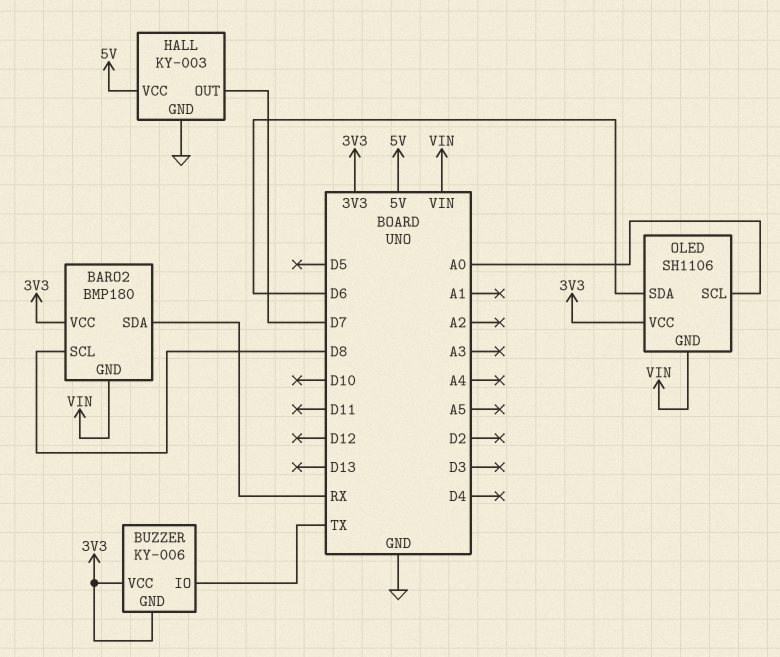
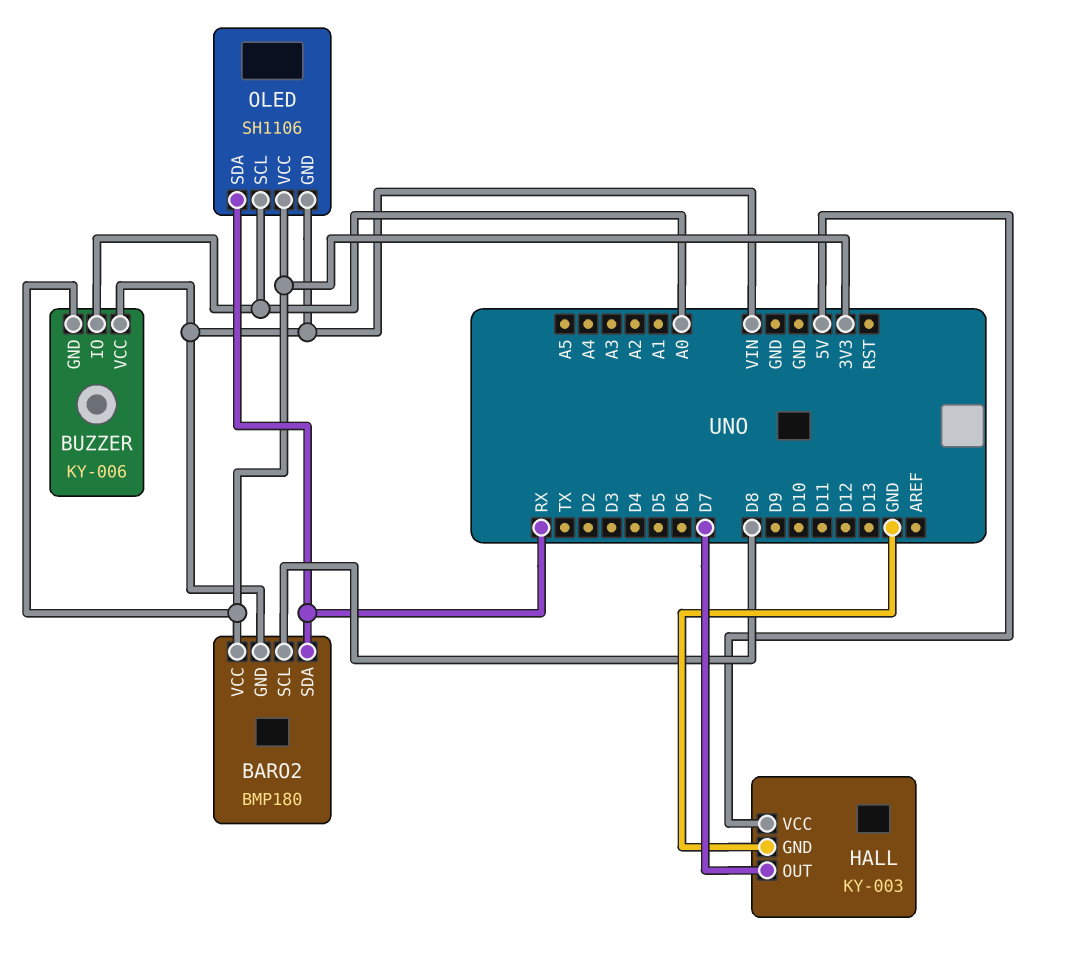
BUZZER pin IO: TX -> A0
BUZZER pin VCC: 3V3 -> VIN
OLED pin SDA: D6 -> RX

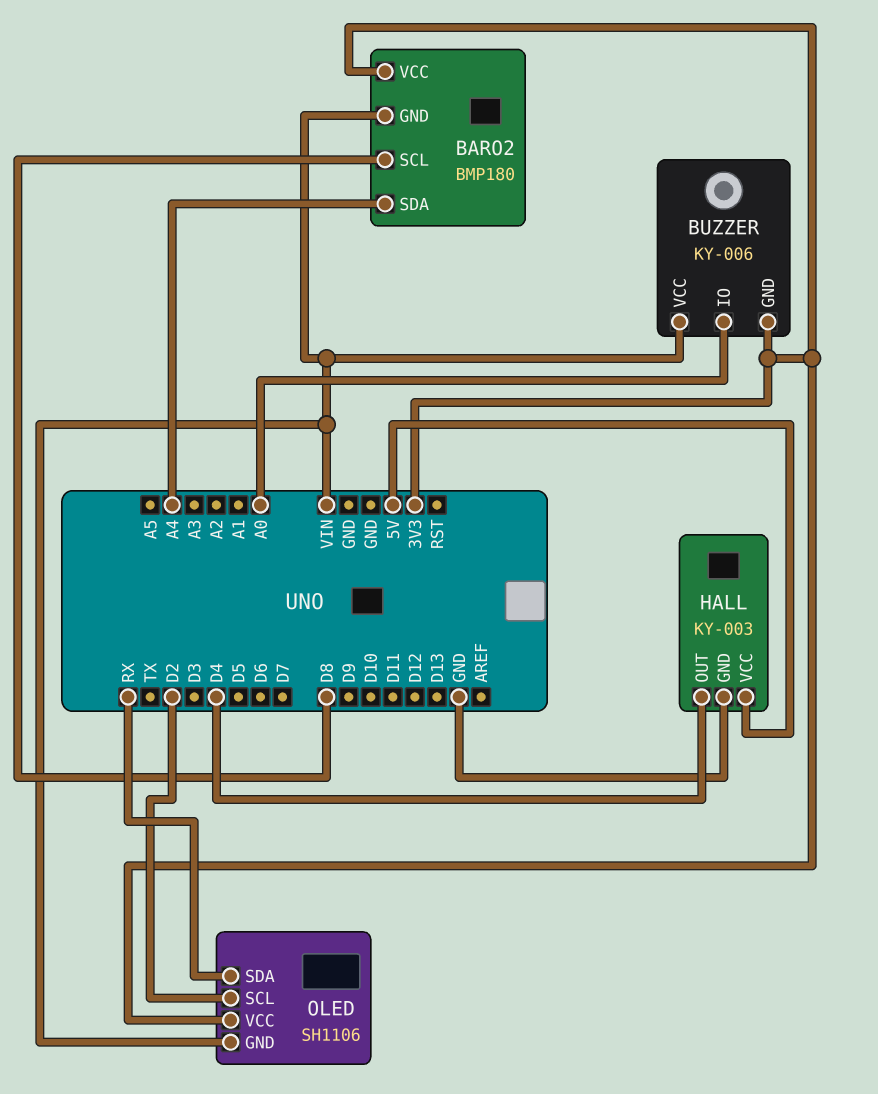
BARO2 pin SDA: RX -> A4
HALL pin OUT: D7 -> D4
OLED pin SCL: A0 -> D2

